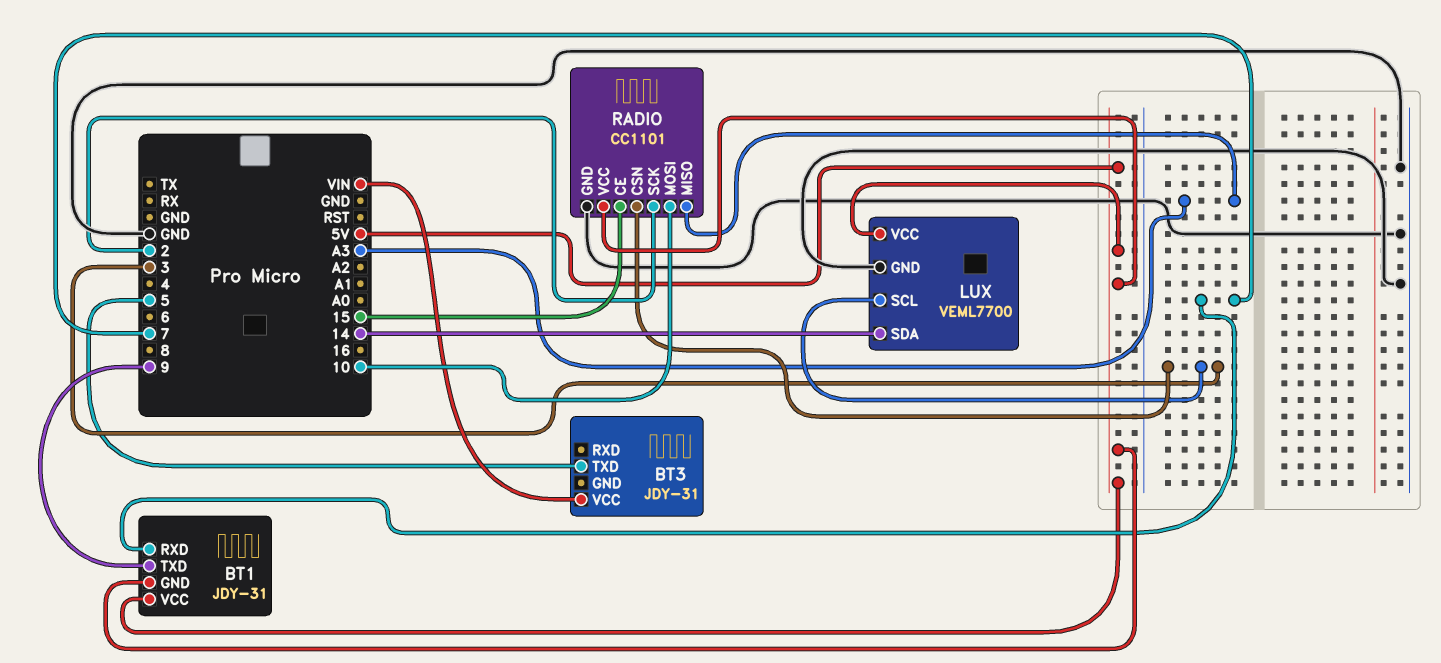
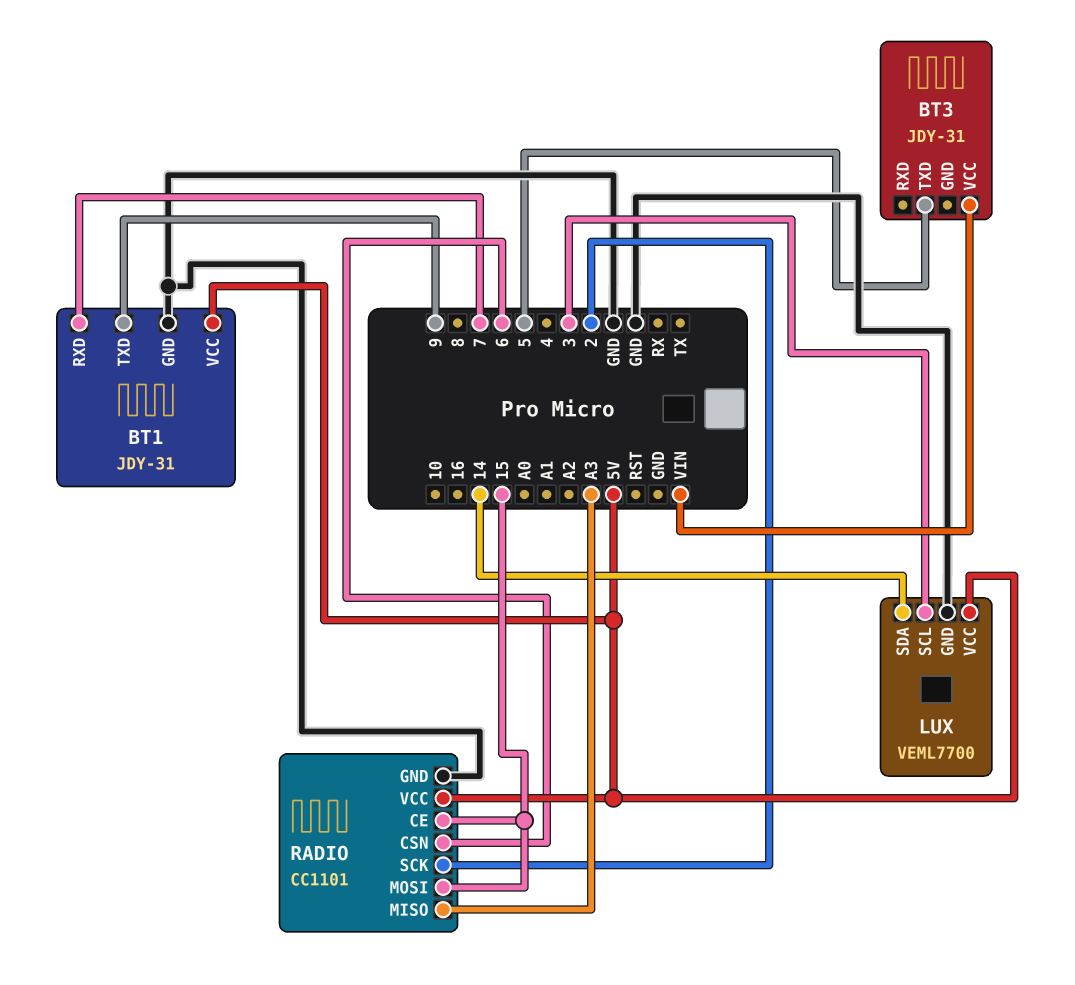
BT1 pin GND: 5V -> GND
RADIO pin CSN: 3 -> 6
RADIO pin MOSI: 10 -> 15

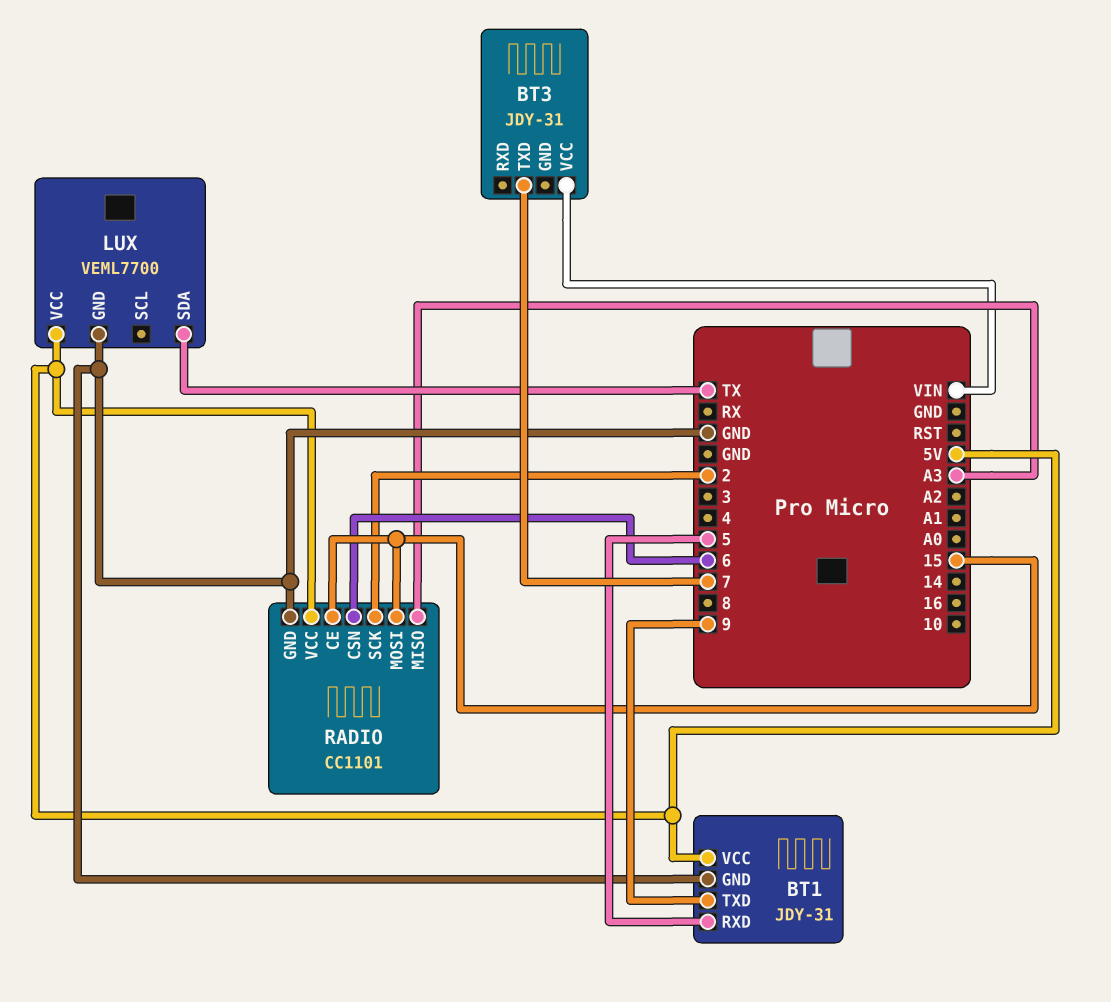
BT1 pin RXD: 7 -> 5
BT3 pin TXD: 5 -> 7
LUX pin SCL: 3 -> none
LUX pin SDA: 14 -> TX

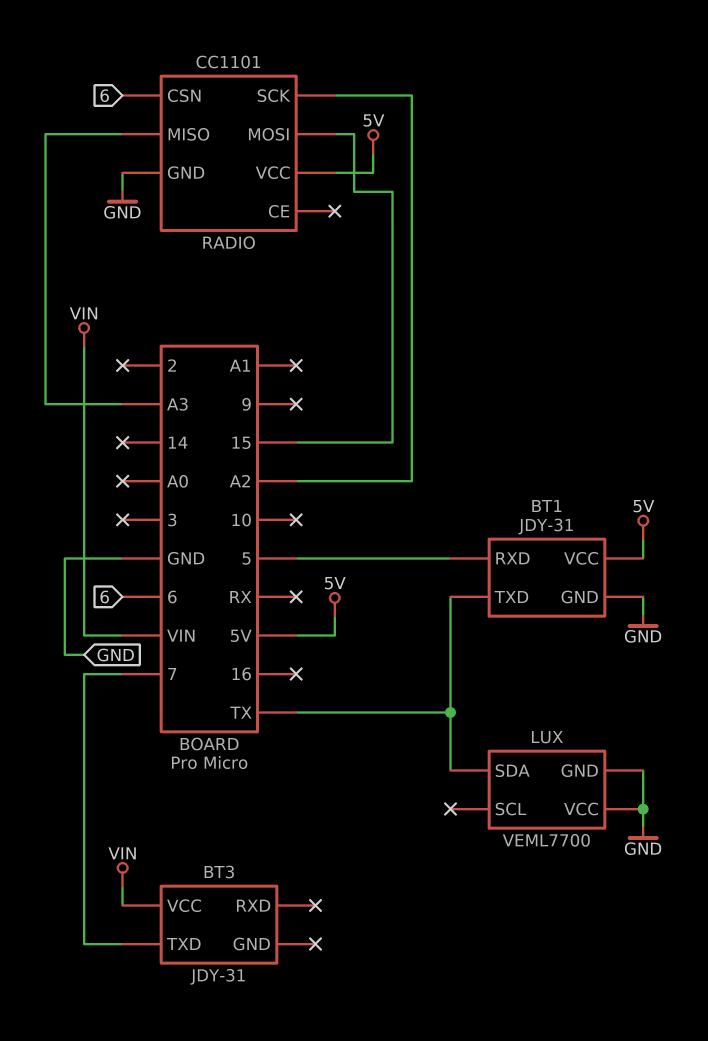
BT1 pin TXD: 9 -> TX
LUX pin VCC: 5V -> GND
RADIO pin CE: 15 -> none
RADIO pin SCK: 2 -> A2

